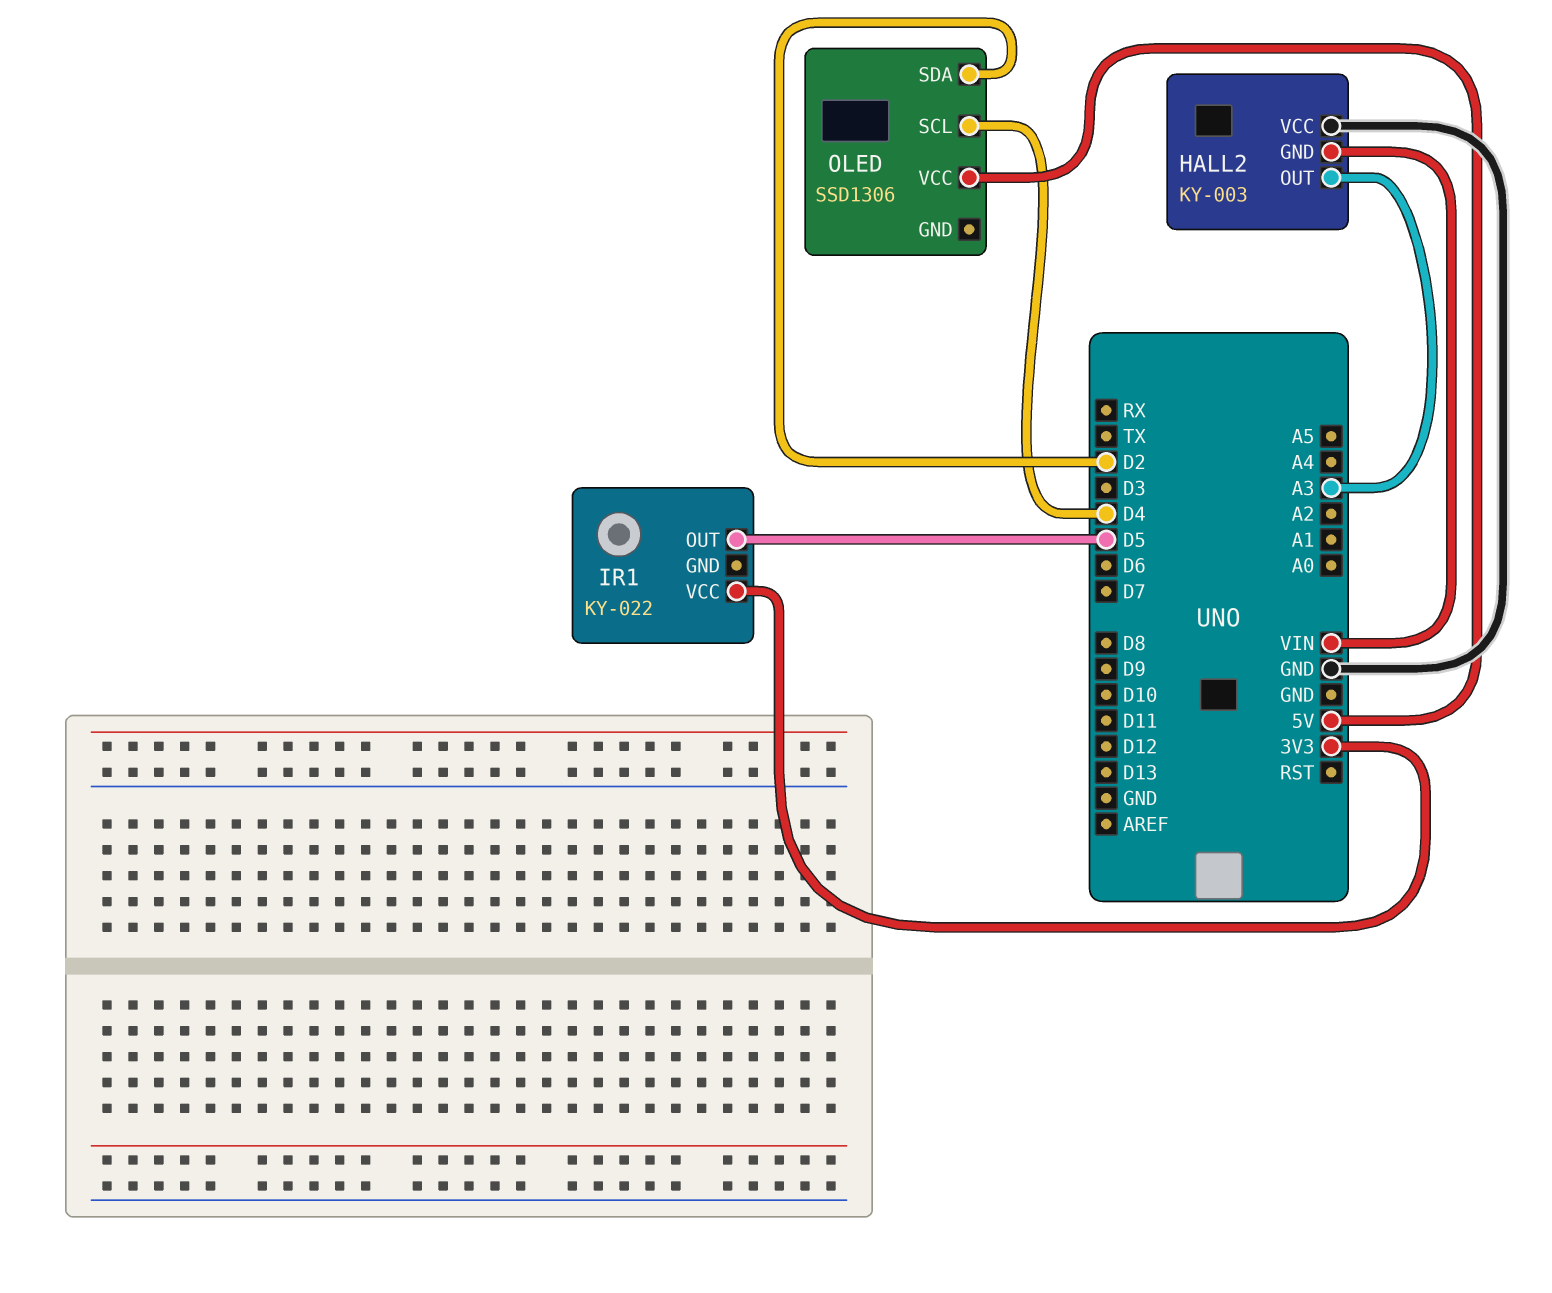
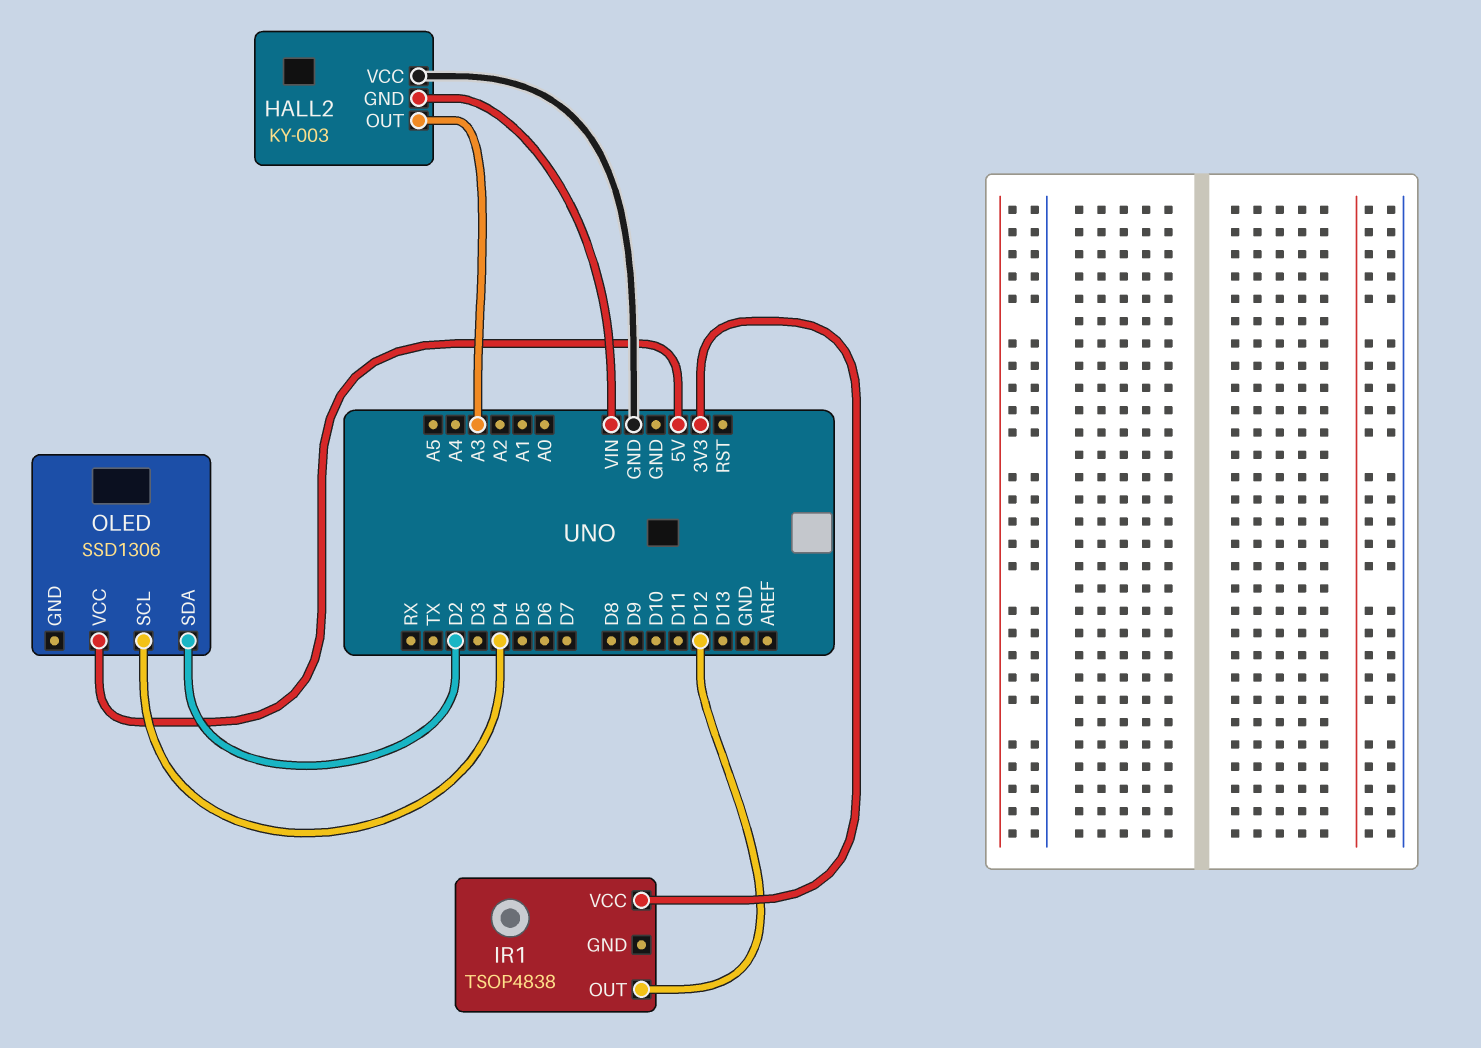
IR1: KY-022 -> TSOP4838
IR1 pin OUT: D5 -> D12

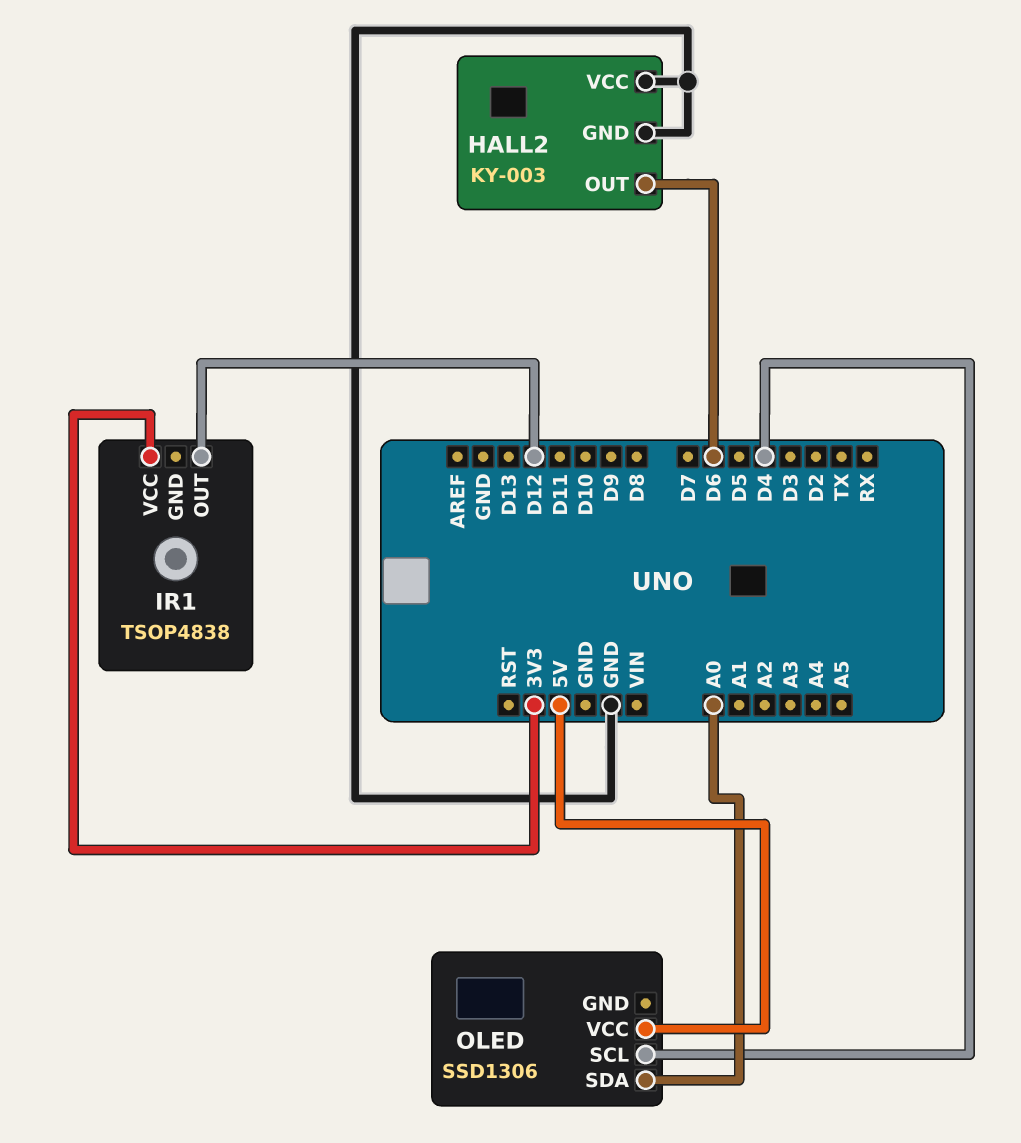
HALL2 pin GND: VIN -> GND
HALL2 pin OUT: A3 -> D6
OLED pin SDA: D2 -> A0

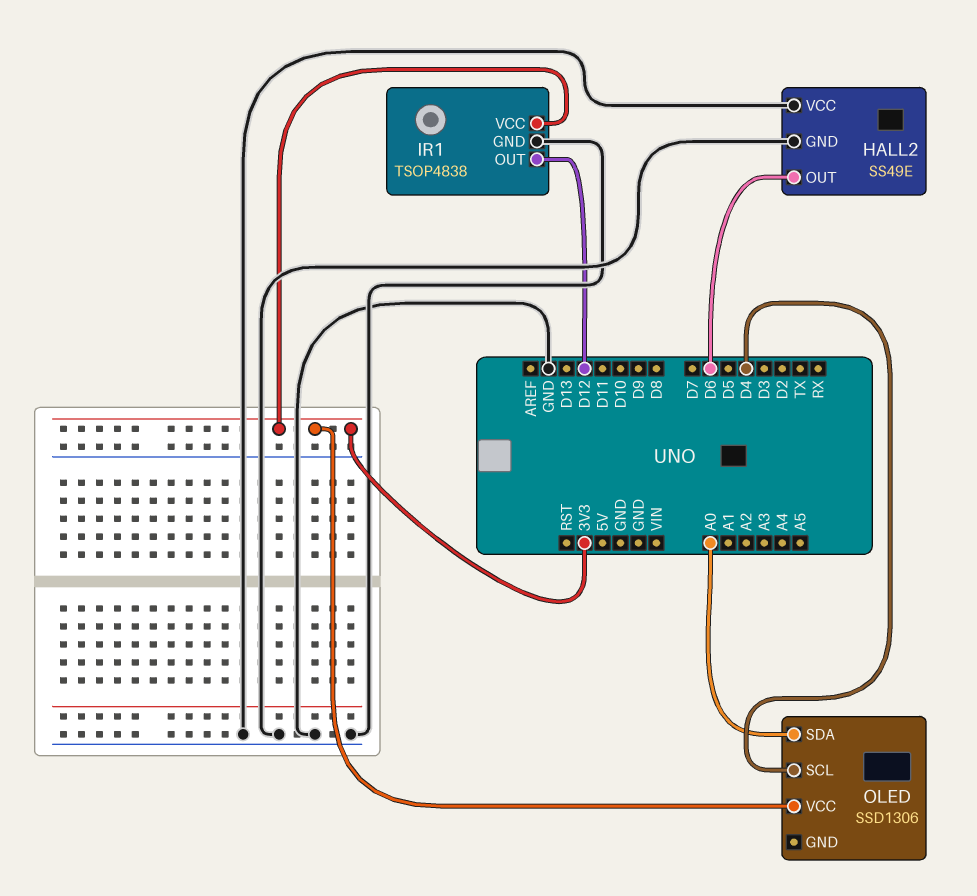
HALL2: KY-003 -> SS49E
IR1 pin GND: none -> GND
OLED pin VCC: 5V -> 3V3

